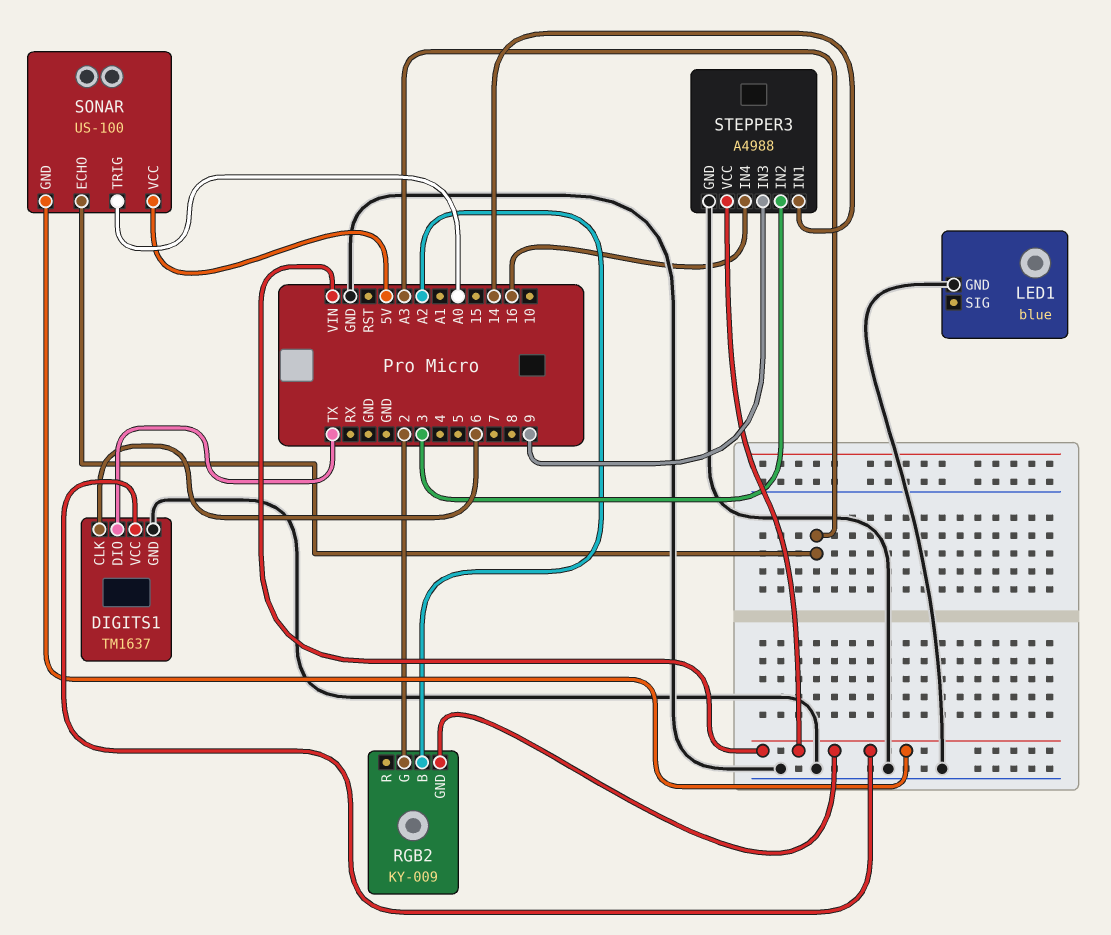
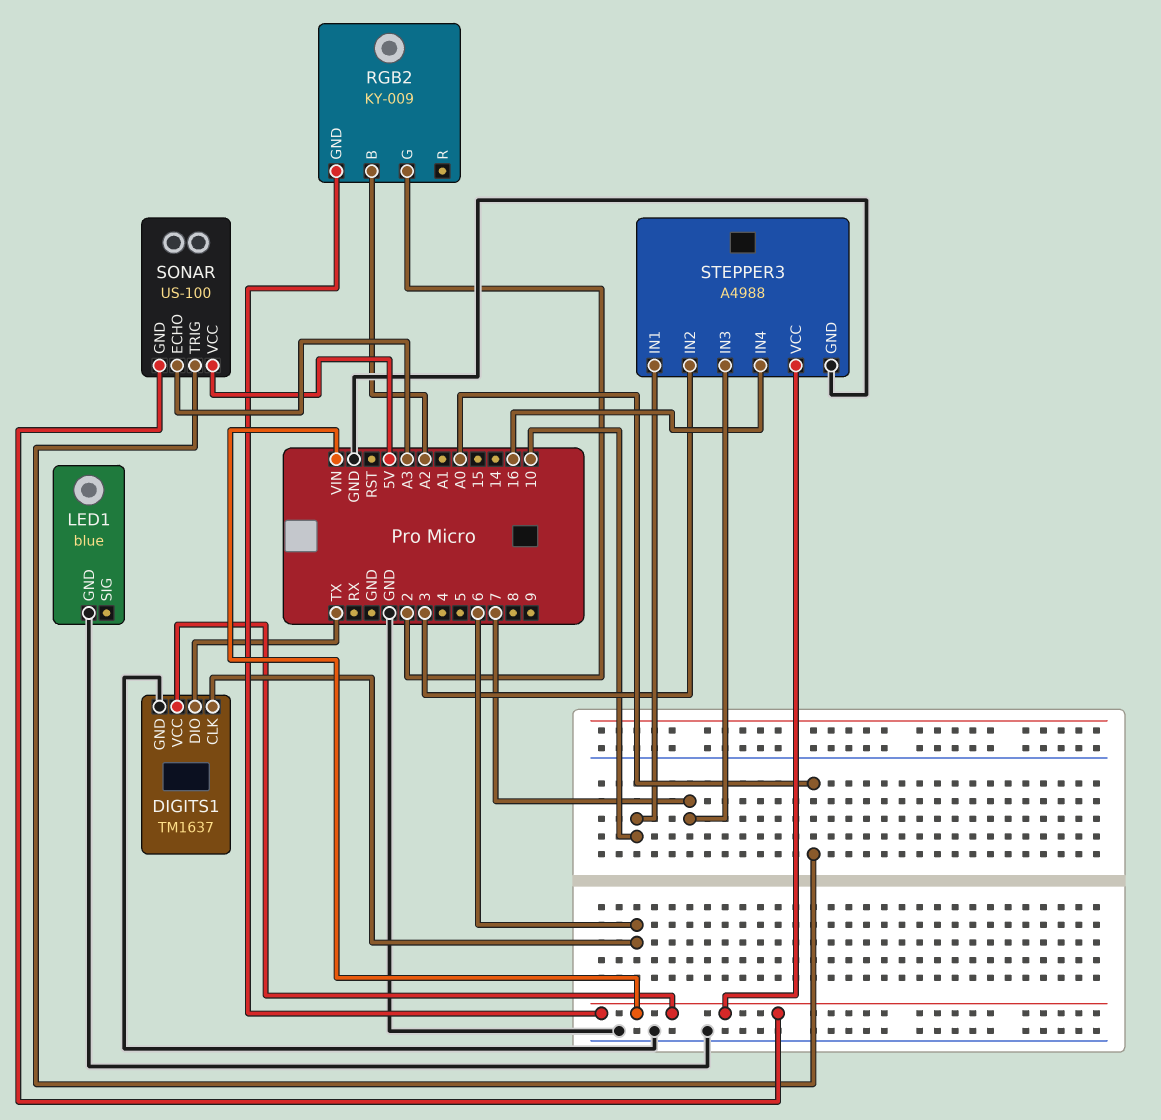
STEPPER3 pin IN1: 14 -> 10
STEPPER3 pin IN3: 9 -> 7

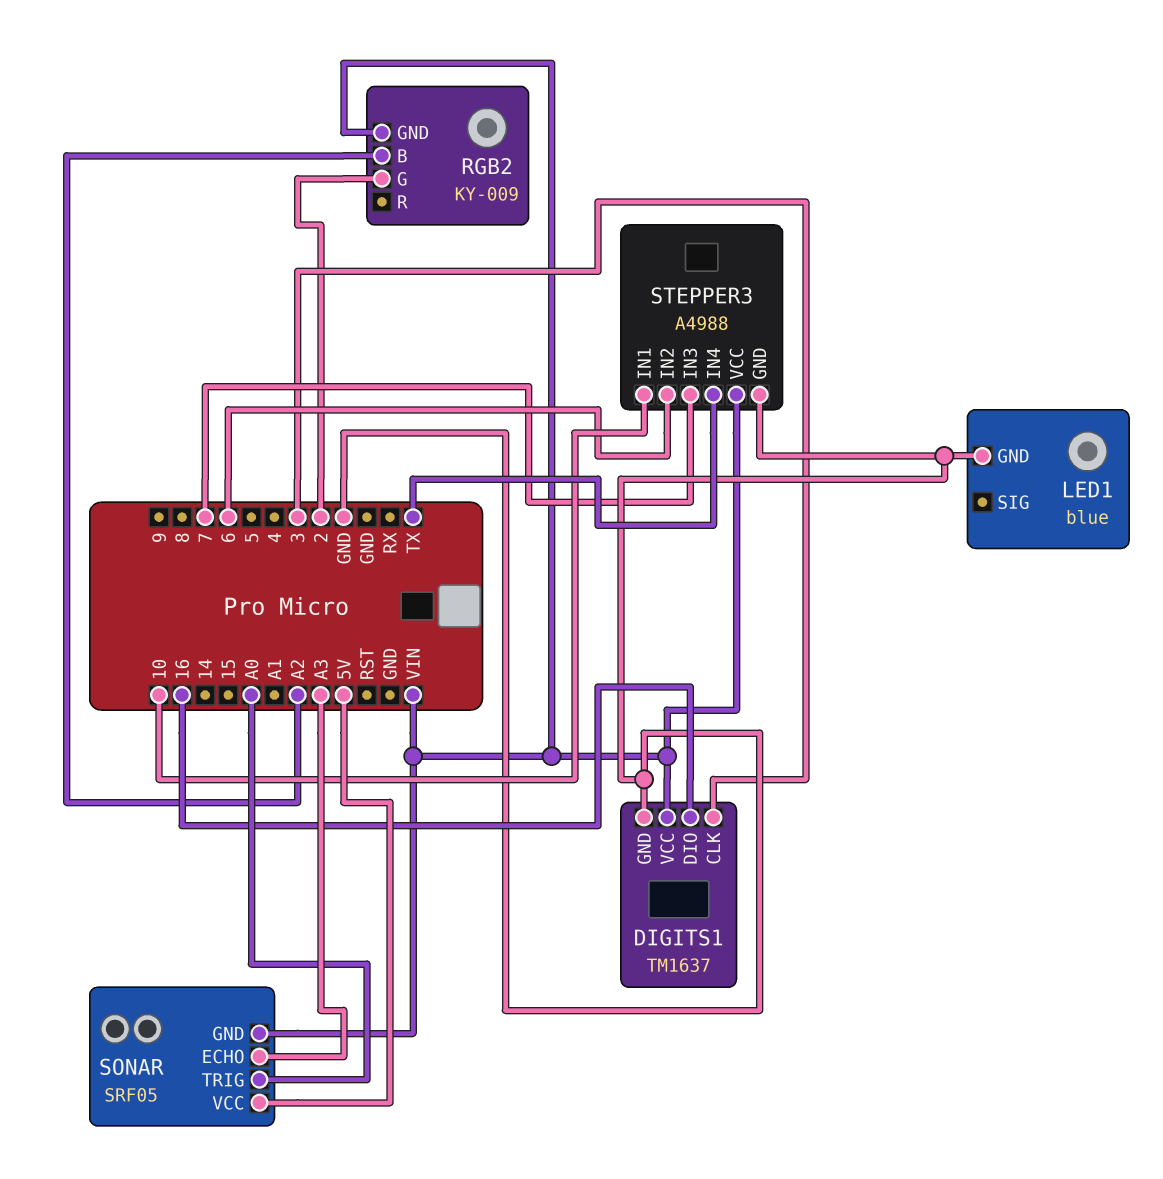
DIGITS1 pin CLK: 6 -> 3
DIGITS1 pin DIO: TX -> 16
SONAR: US-100 -> SRF05
STEPPER3 pin IN2: 3 -> 6
STEPPER3 pin IN4: 16 -> TX

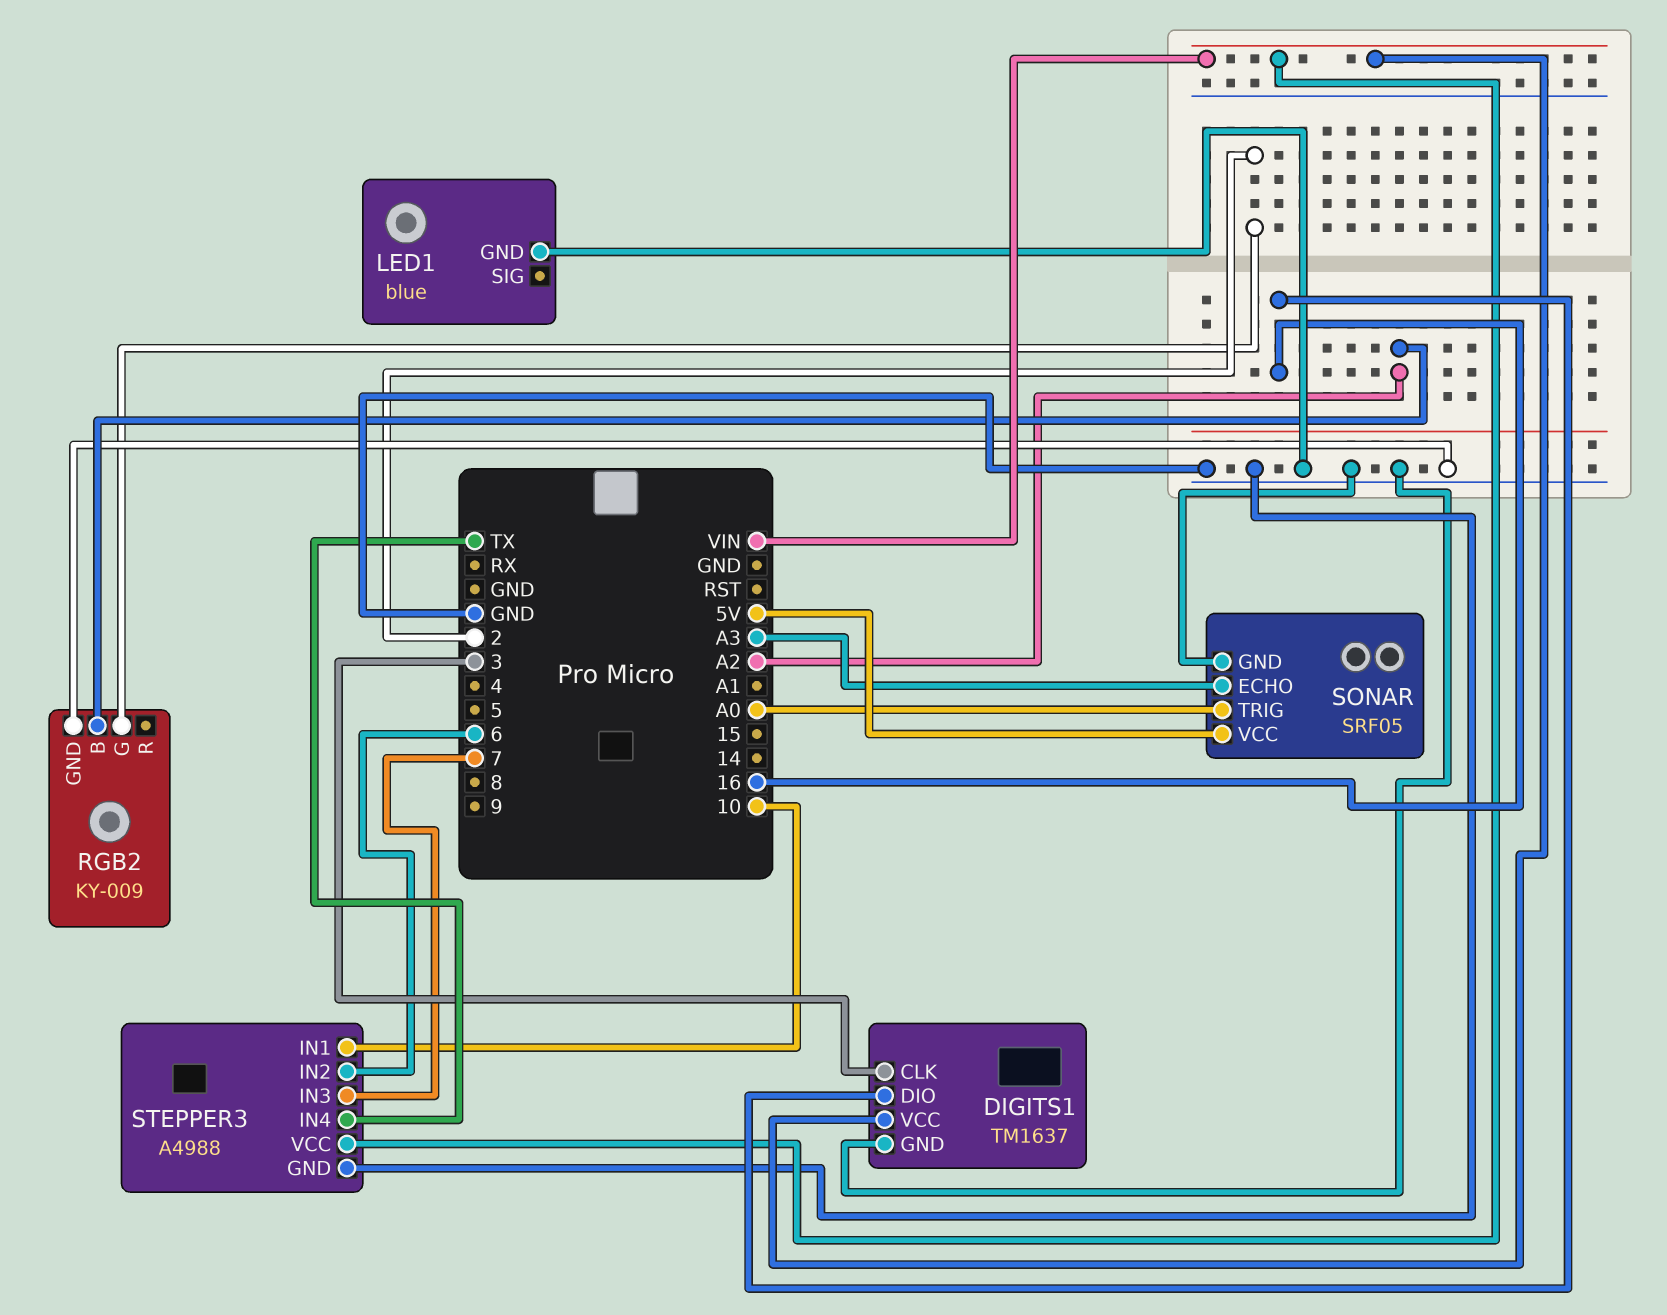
RGB2 pin GND: VIN -> GND
SONAR pin GND: VIN -> GND

